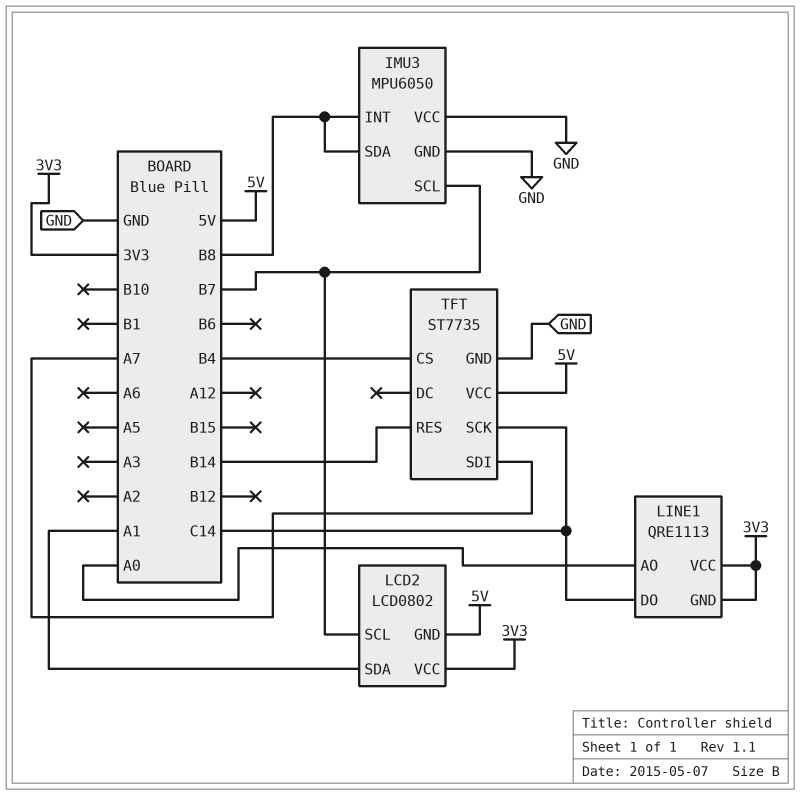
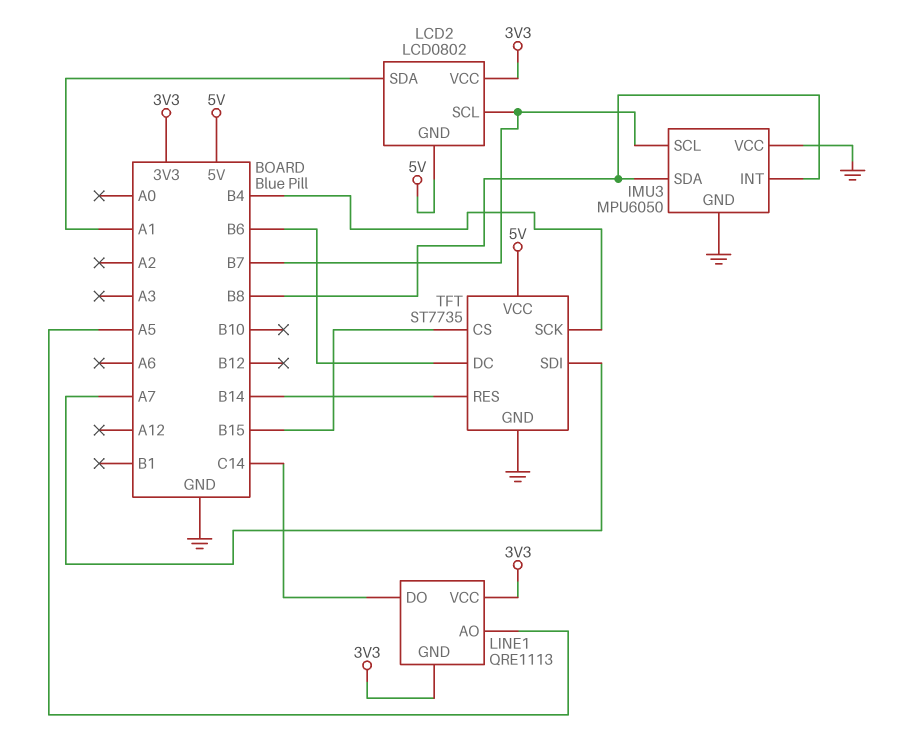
LINE1 pin AO: A0 -> A5
TFT pin CS: B4 -> B15
TFT pin DC: none -> B6
TFT pin SCK: C14 -> B4

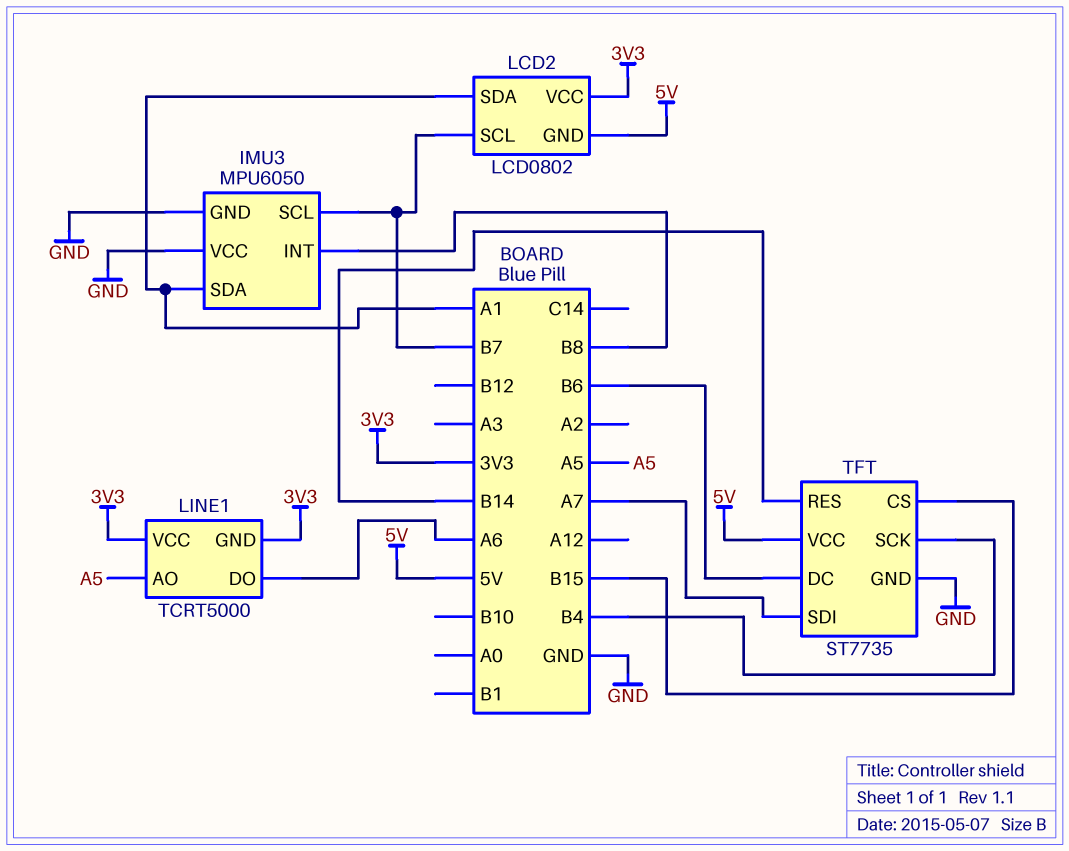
IMU3 pin SDA: B8 -> A1
LINE1: QRE1113 -> TCRT5000
LINE1 pin DO: C14 -> A6

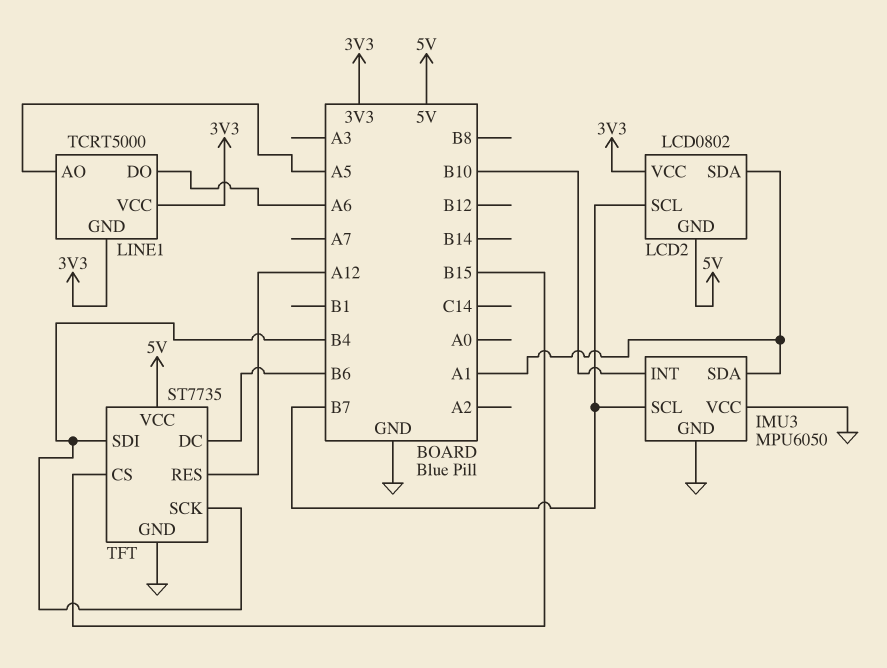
IMU3 pin INT: B8 -> B10
TFT pin RES: B14 -> A12
TFT pin SDI: A7 -> B4

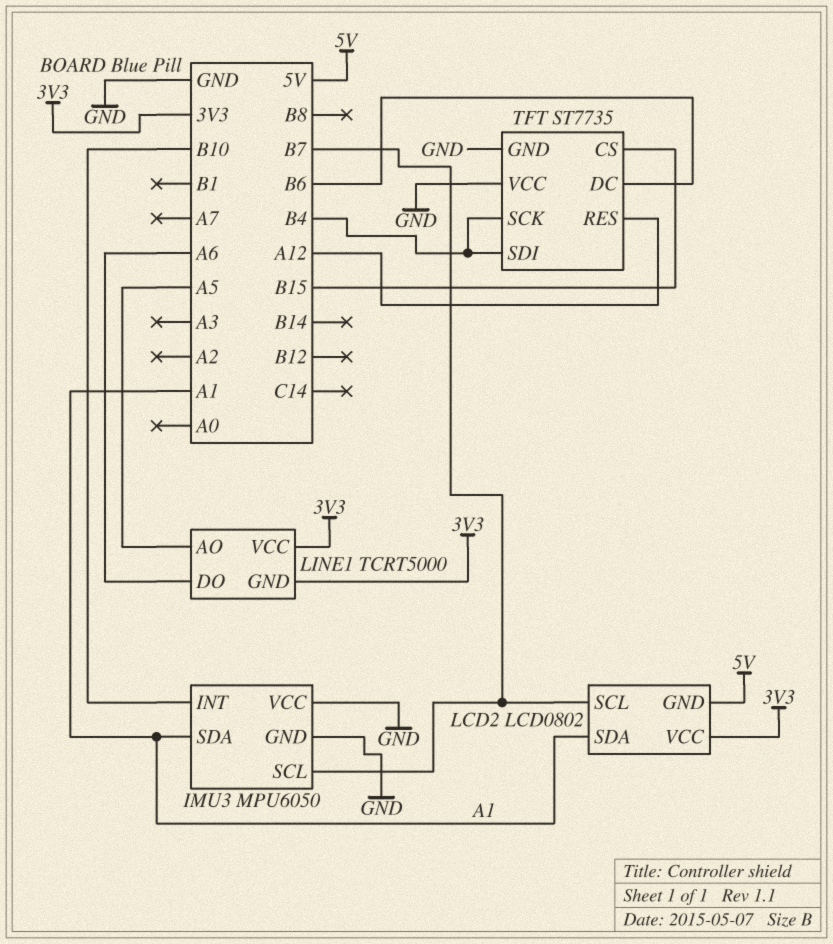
TFT pin VCC: 5V -> GND

